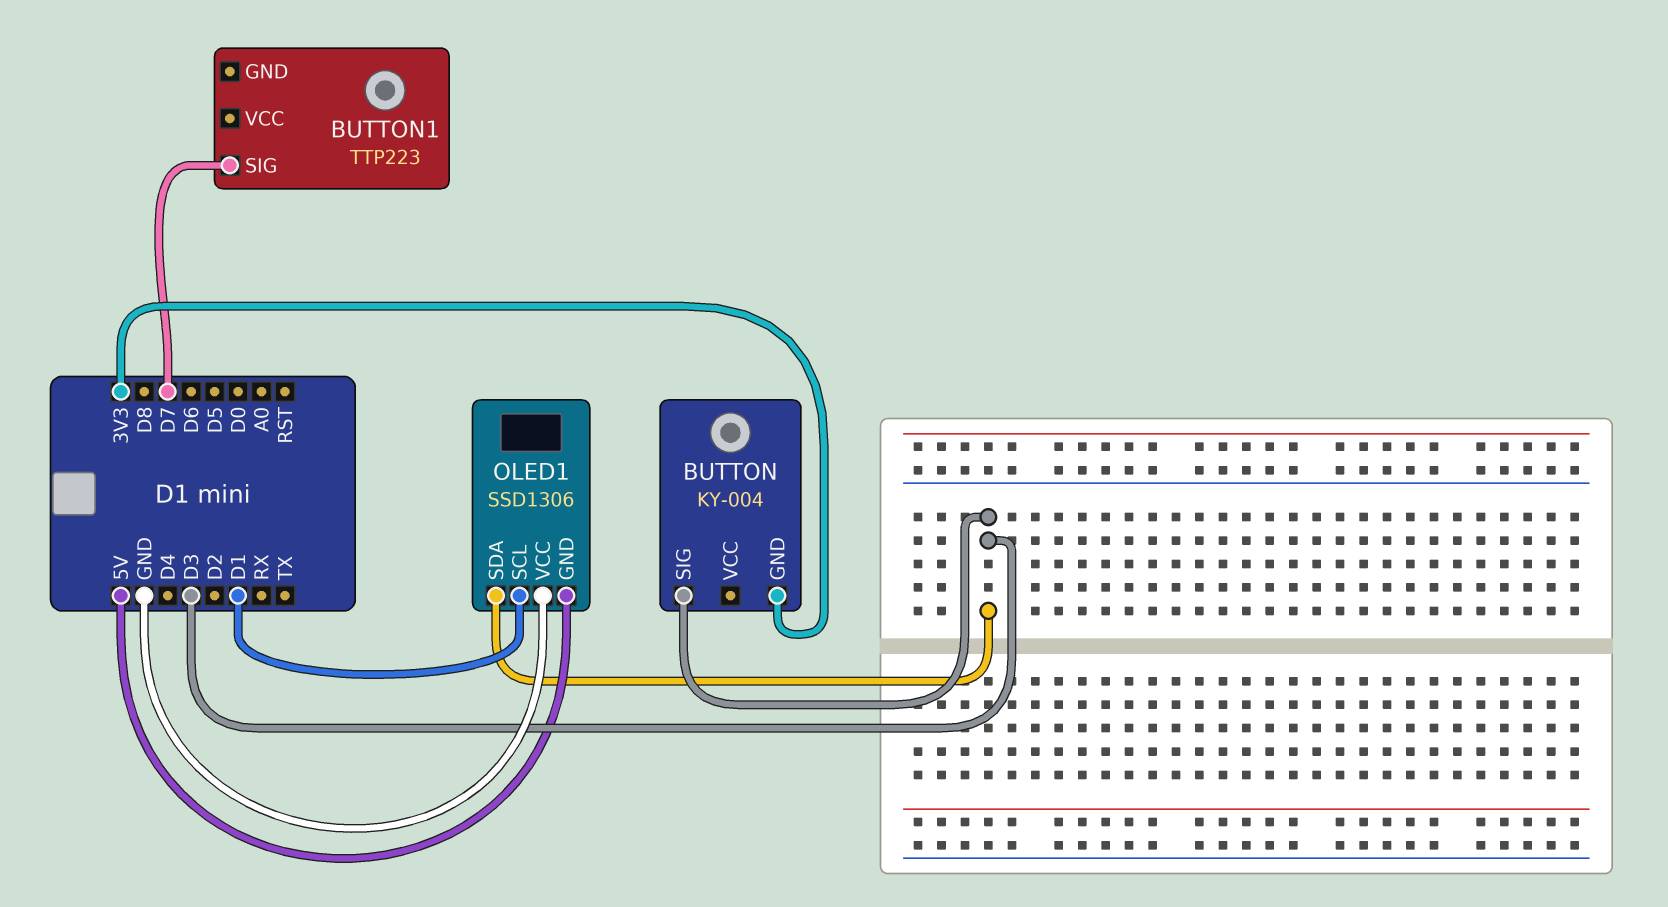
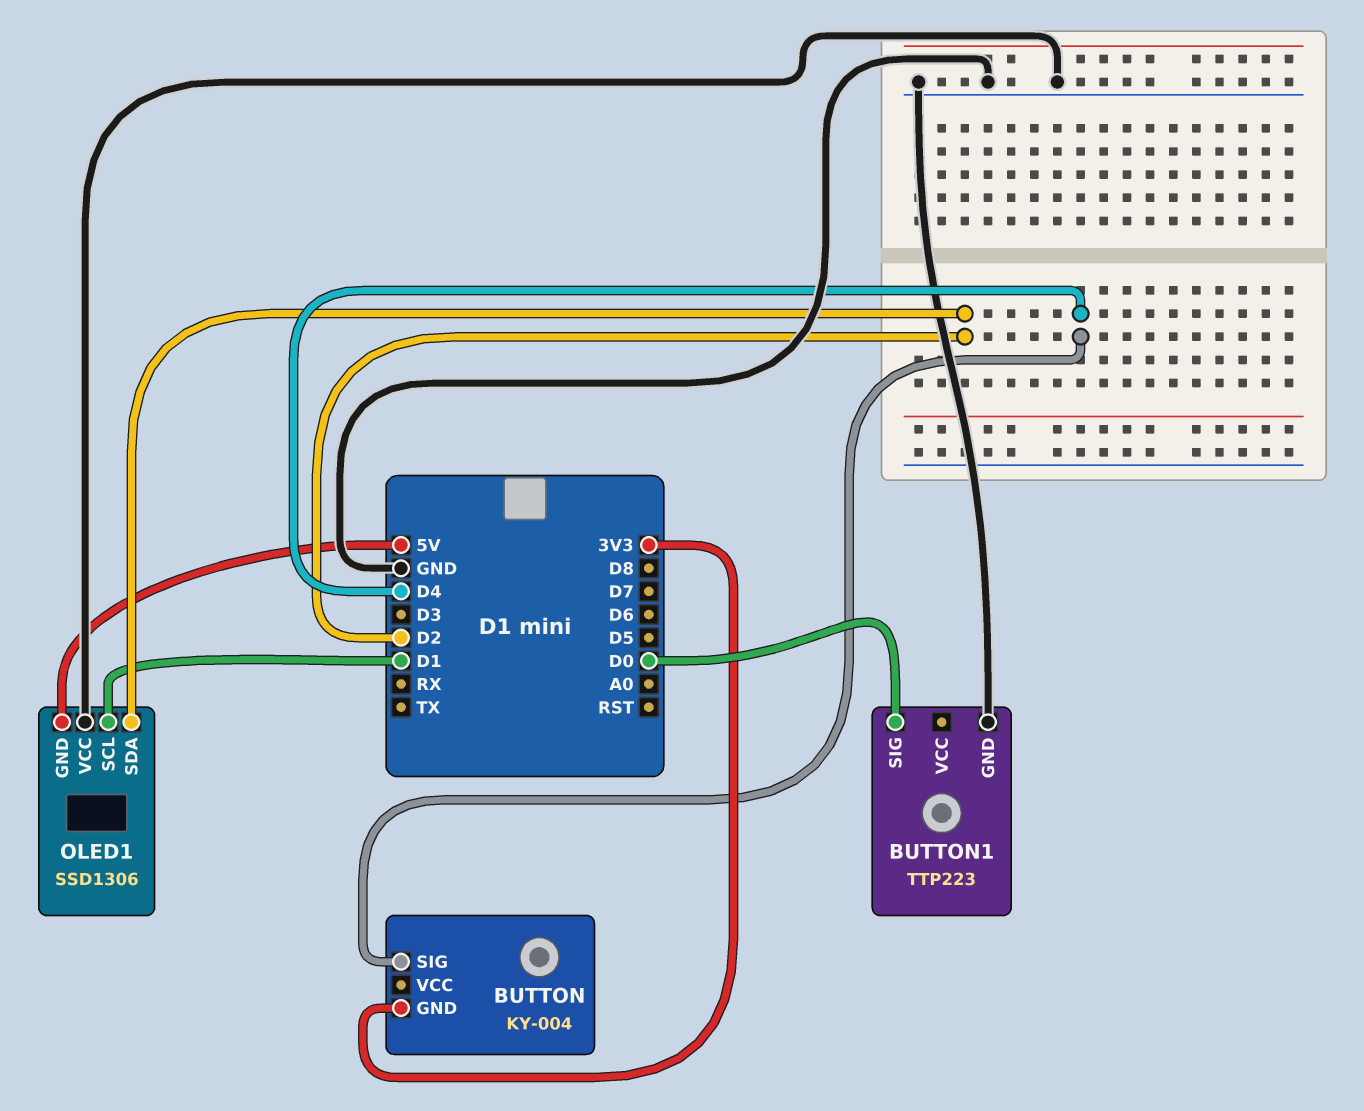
BUTTON pin SIG: D3 -> D4
BUTTON1 pin GND: none -> GND
BUTTON1 pin SIG: D7 -> D0
OLED1 pin SDA: D3 -> D2

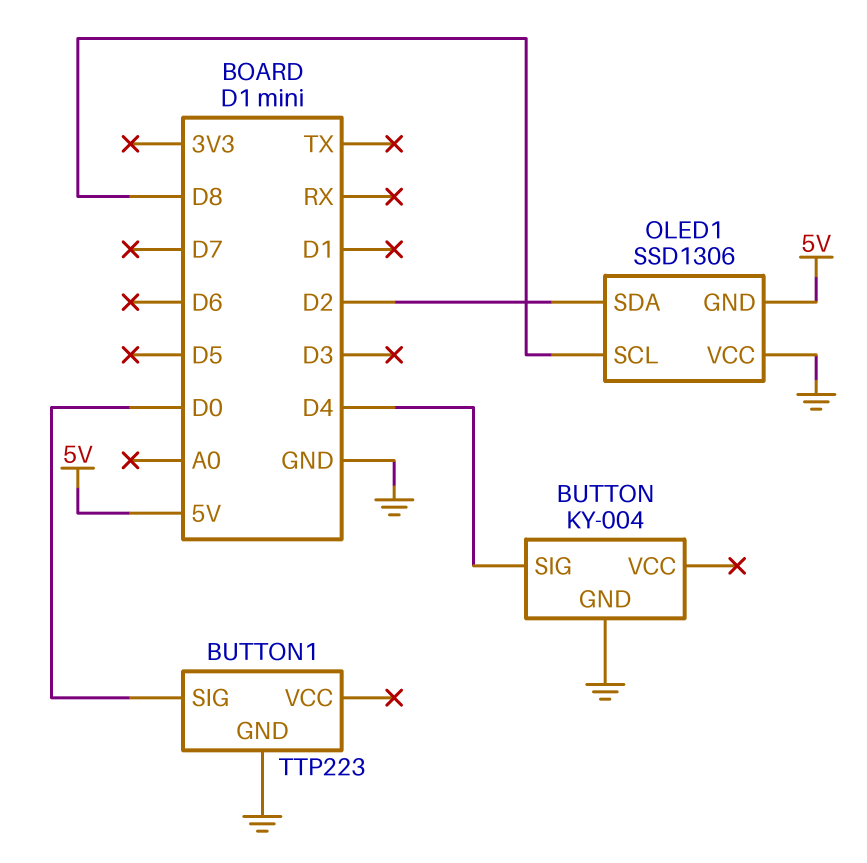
BUTTON pin GND: 3V3 -> GND
OLED1 pin SCL: D1 -> D8

